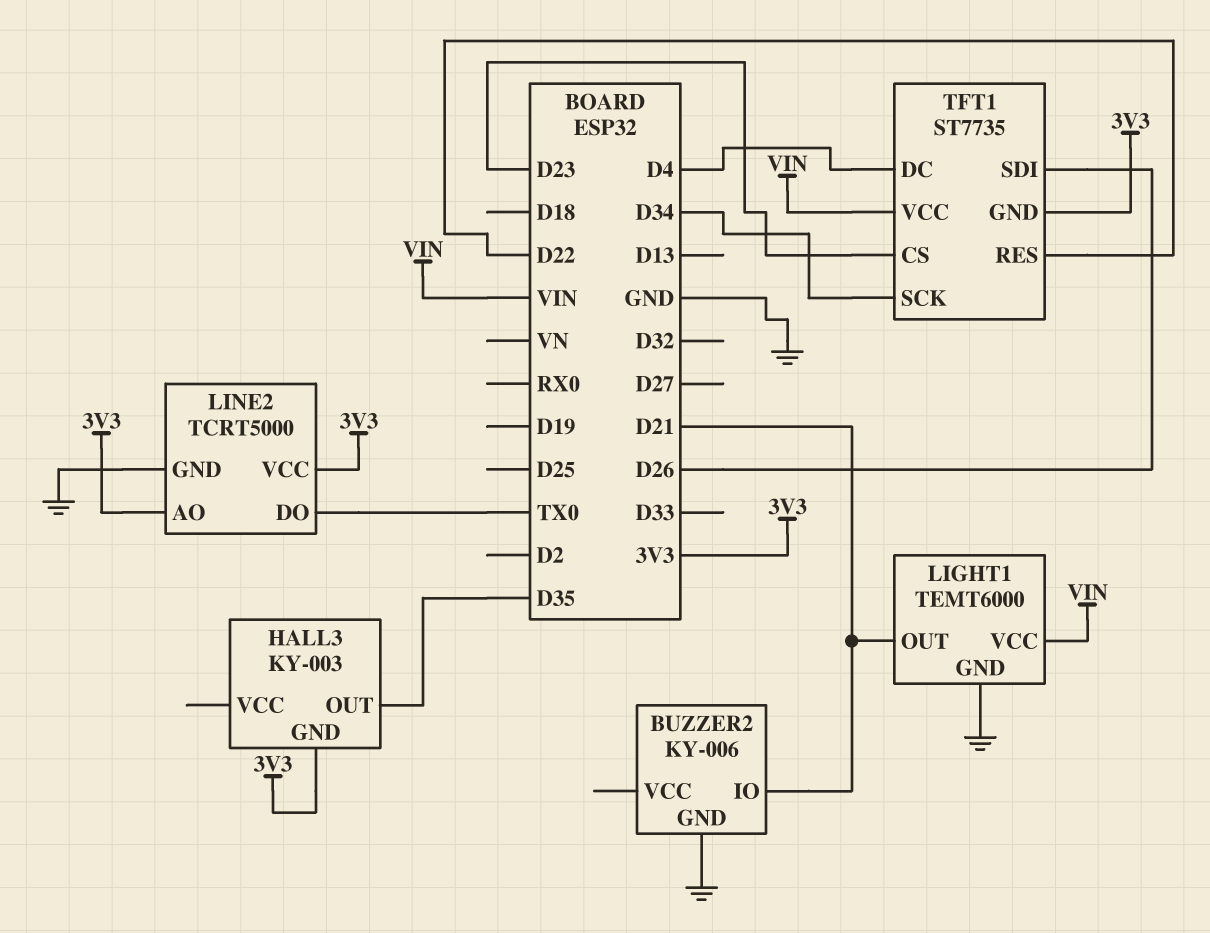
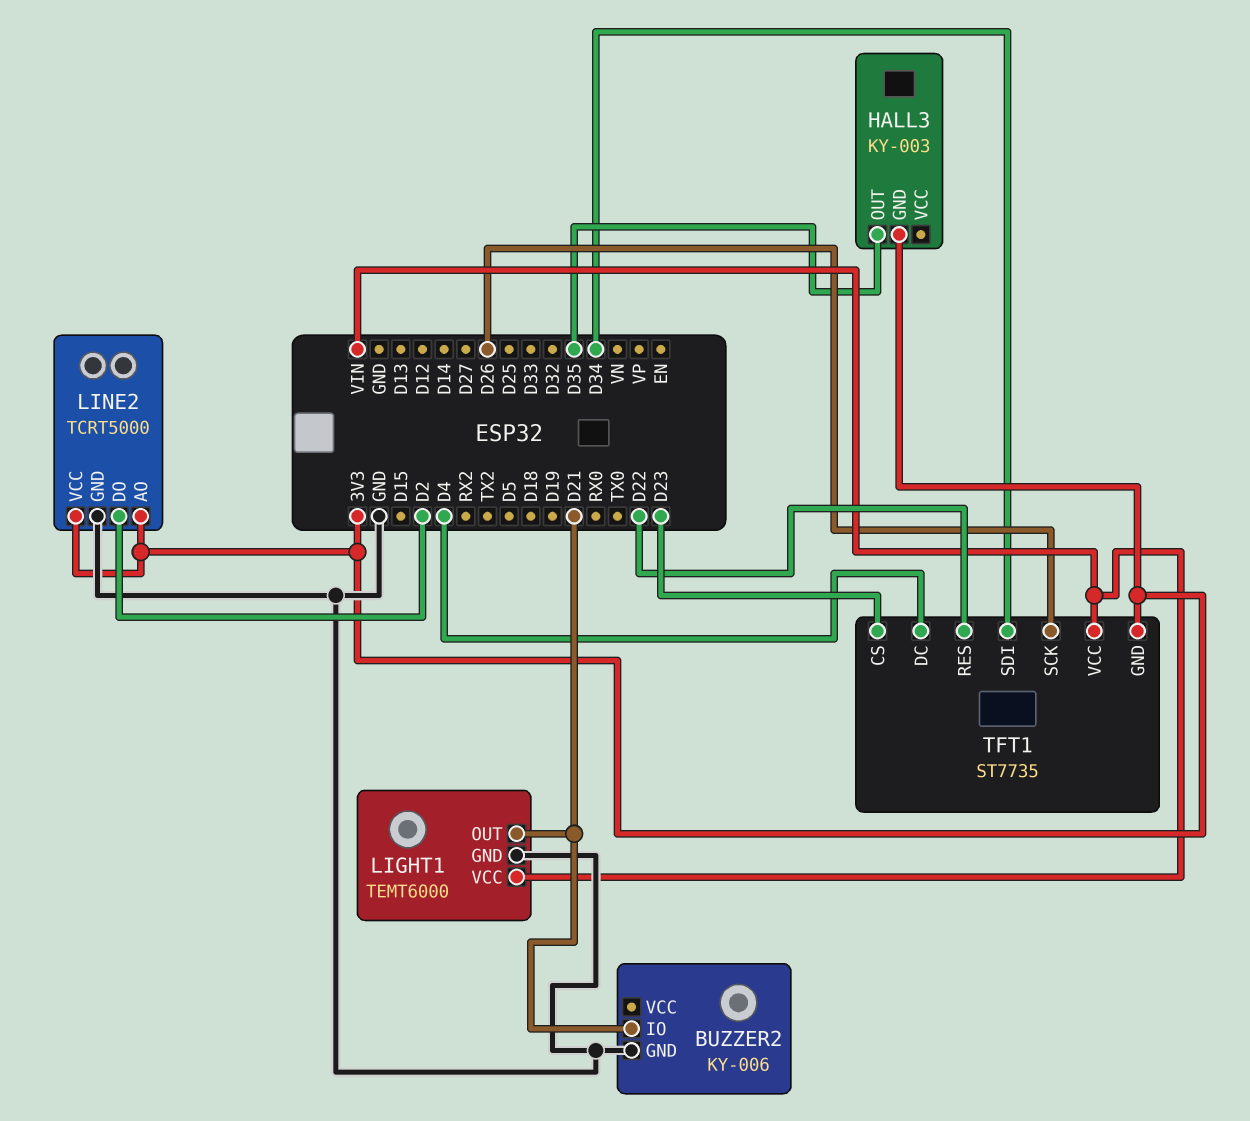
LINE2 pin DO: TX0 -> D2
TFT1 pin SCK: D34 -> D26
TFT1 pin SDI: D26 -> D34

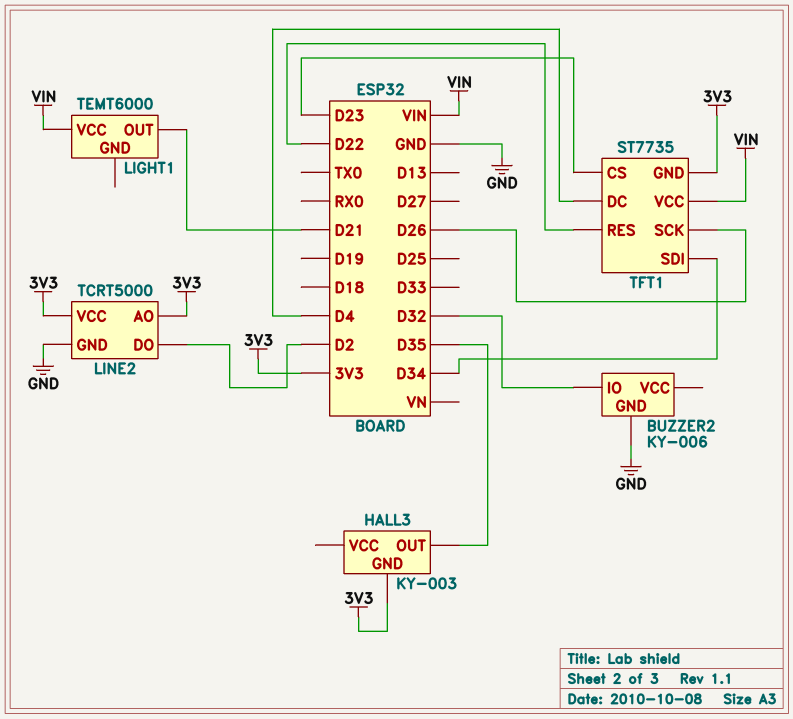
BUZZER2 pin IO: D21 -> D32
LIGHT1 pin GND: GND -> none

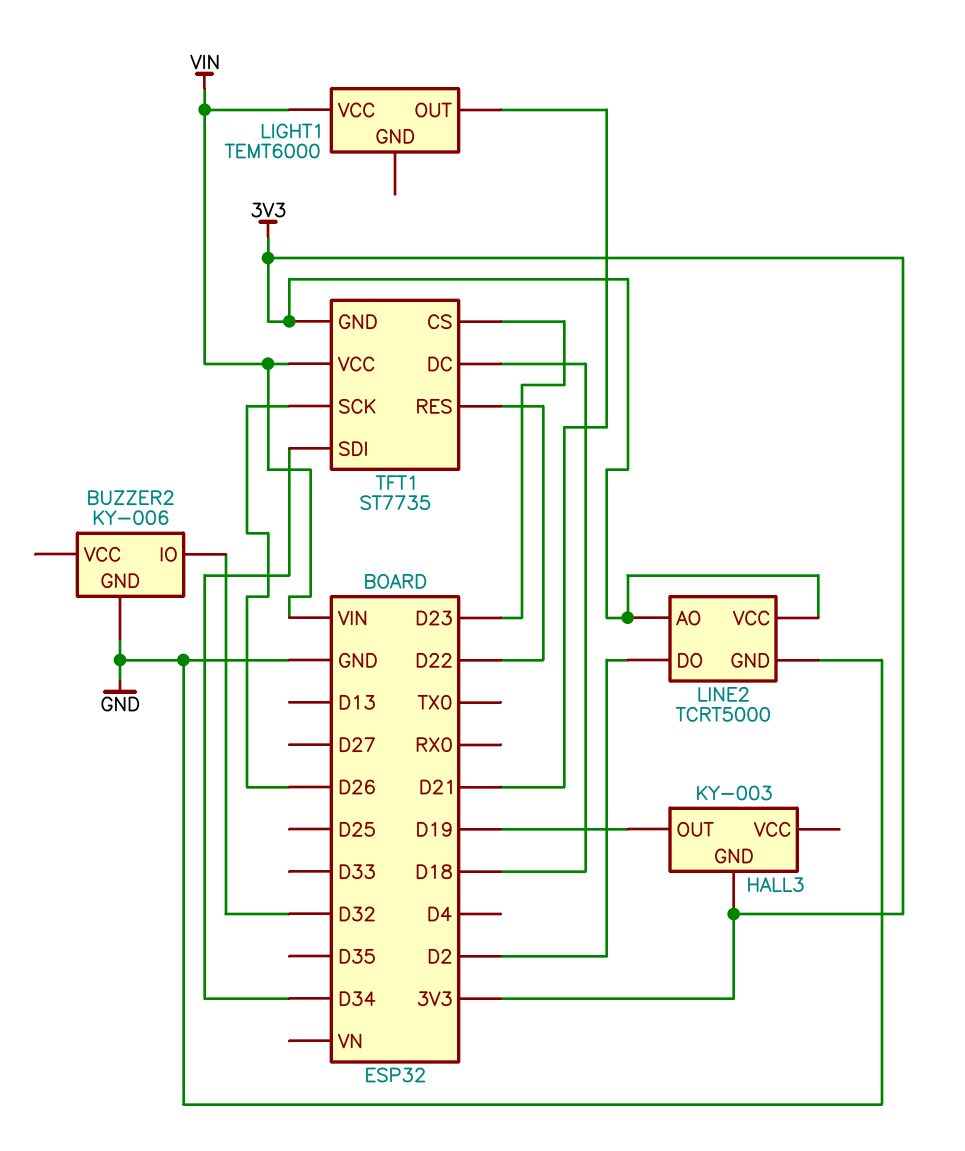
HALL3 pin OUT: D35 -> D19
TFT1 pin DC: D4 -> D18

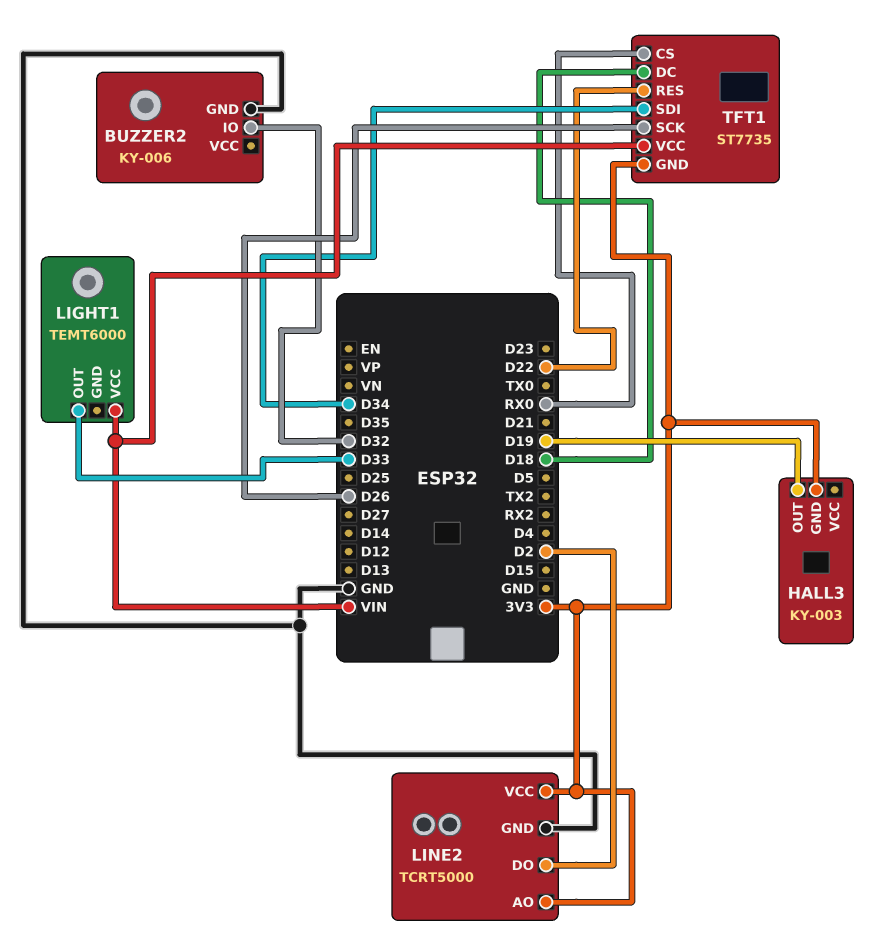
LIGHT1 pin OUT: D21 -> D33
TFT1 pin CS: D23 -> RX0

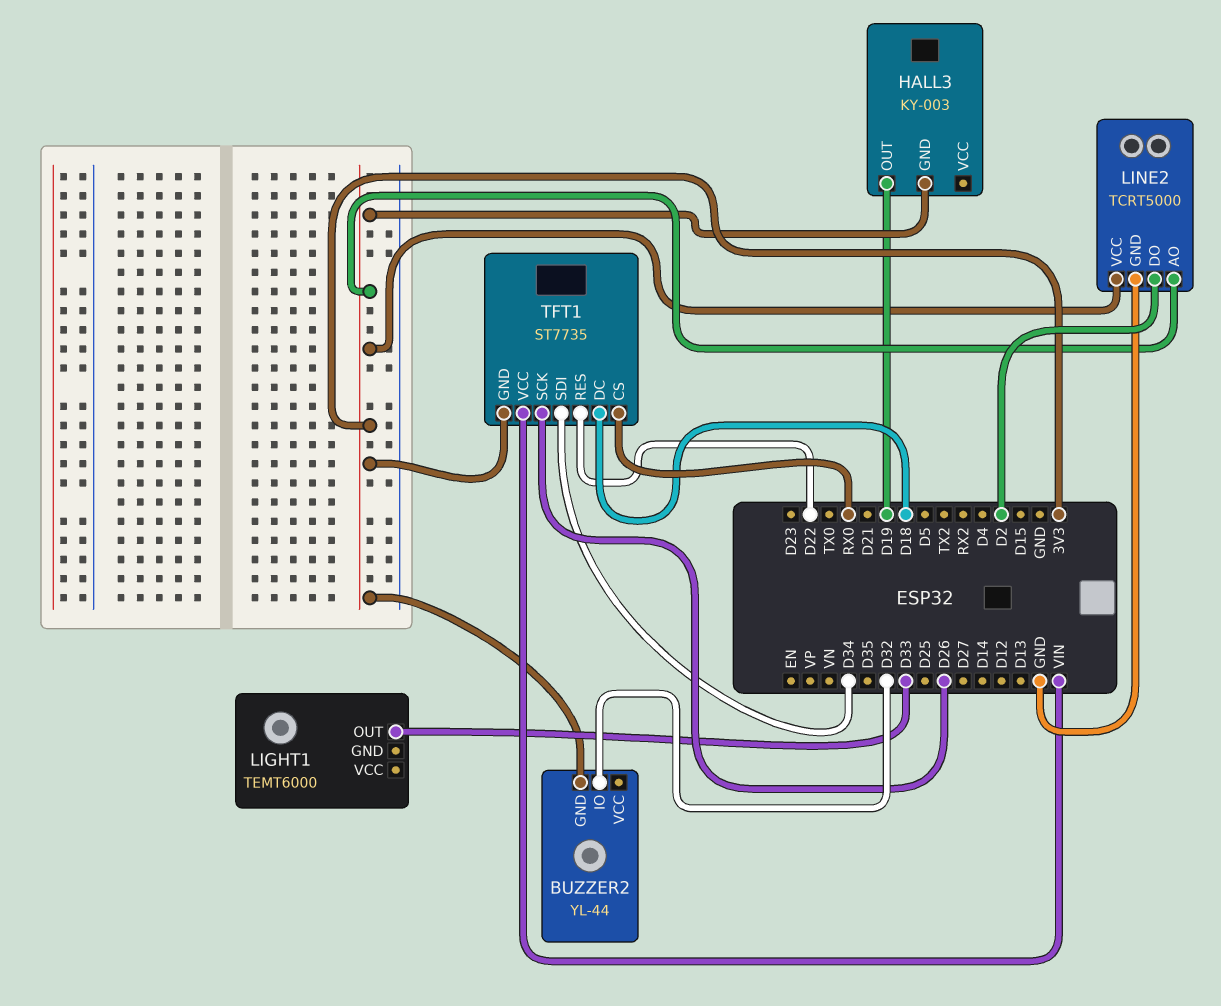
BUZZER2: KY-006 -> YL-44
BUZZER2 pin GND: GND -> 3V3
LIGHT1 pin VCC: VIN -> none

